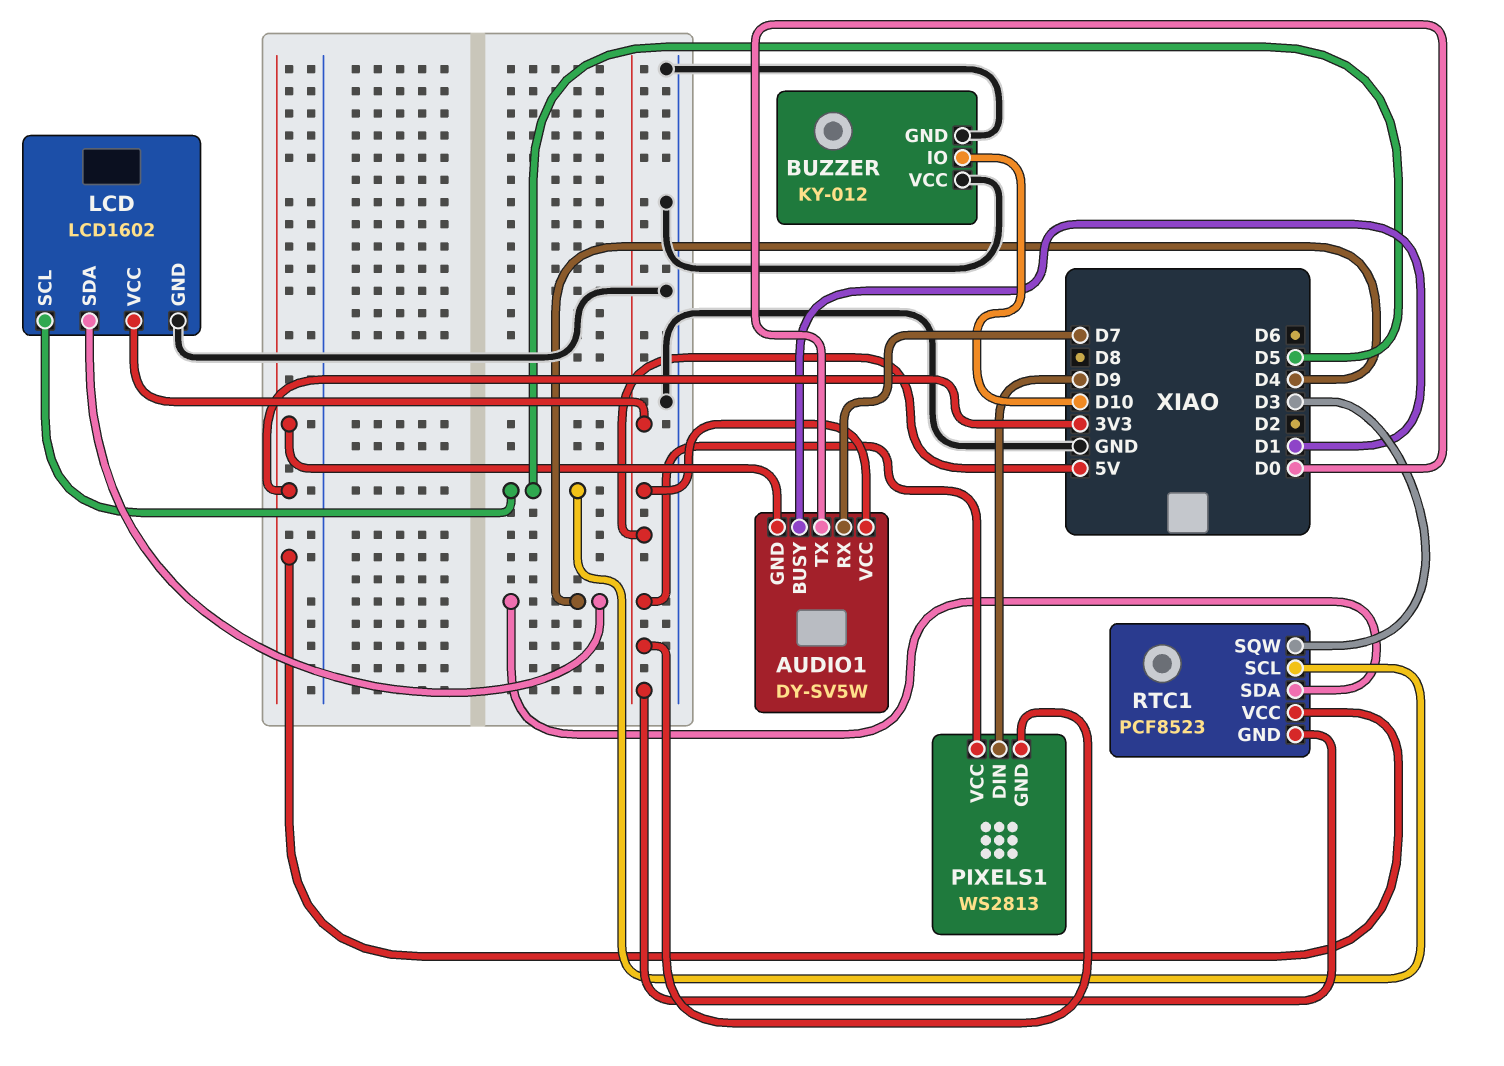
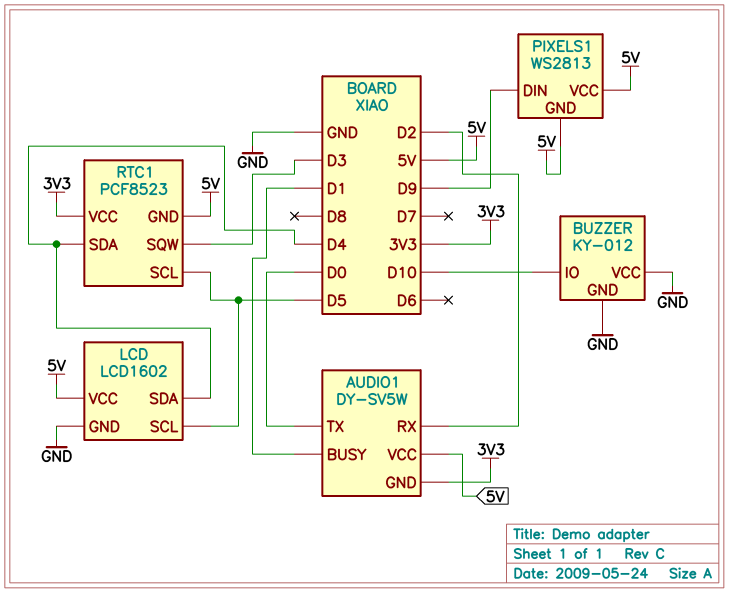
AUDIO1 pin RX: D7 -> D2

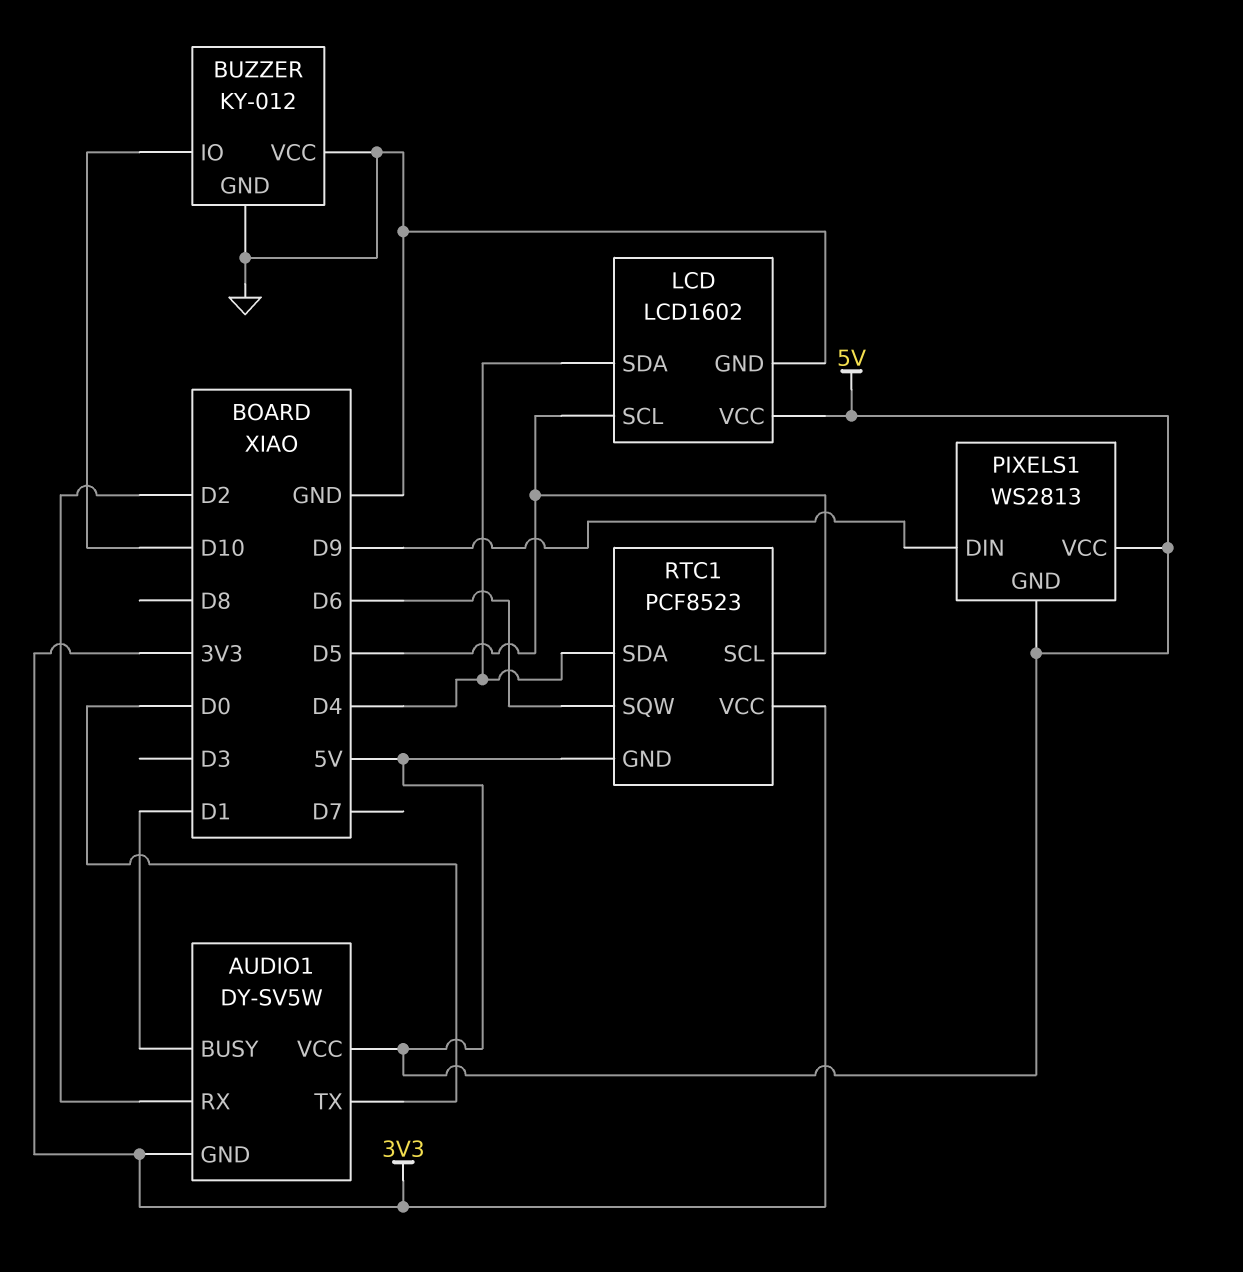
RTC1 pin SQW: D3 -> D6

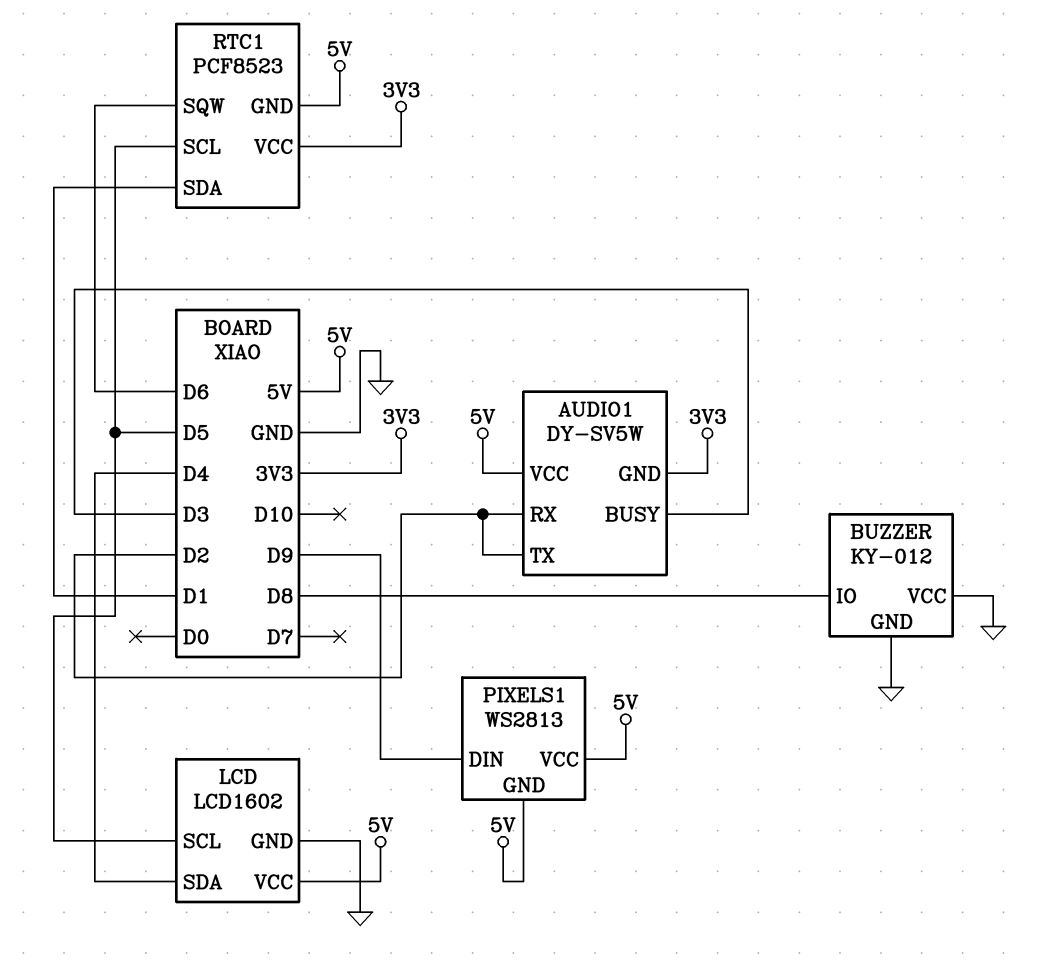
AUDIO1 pin BUSY: D1 -> D3
AUDIO1 pin TX: D0 -> D2
BUZZER pin IO: D10 -> D8
RTC1 pin SDA: D4 -> D1

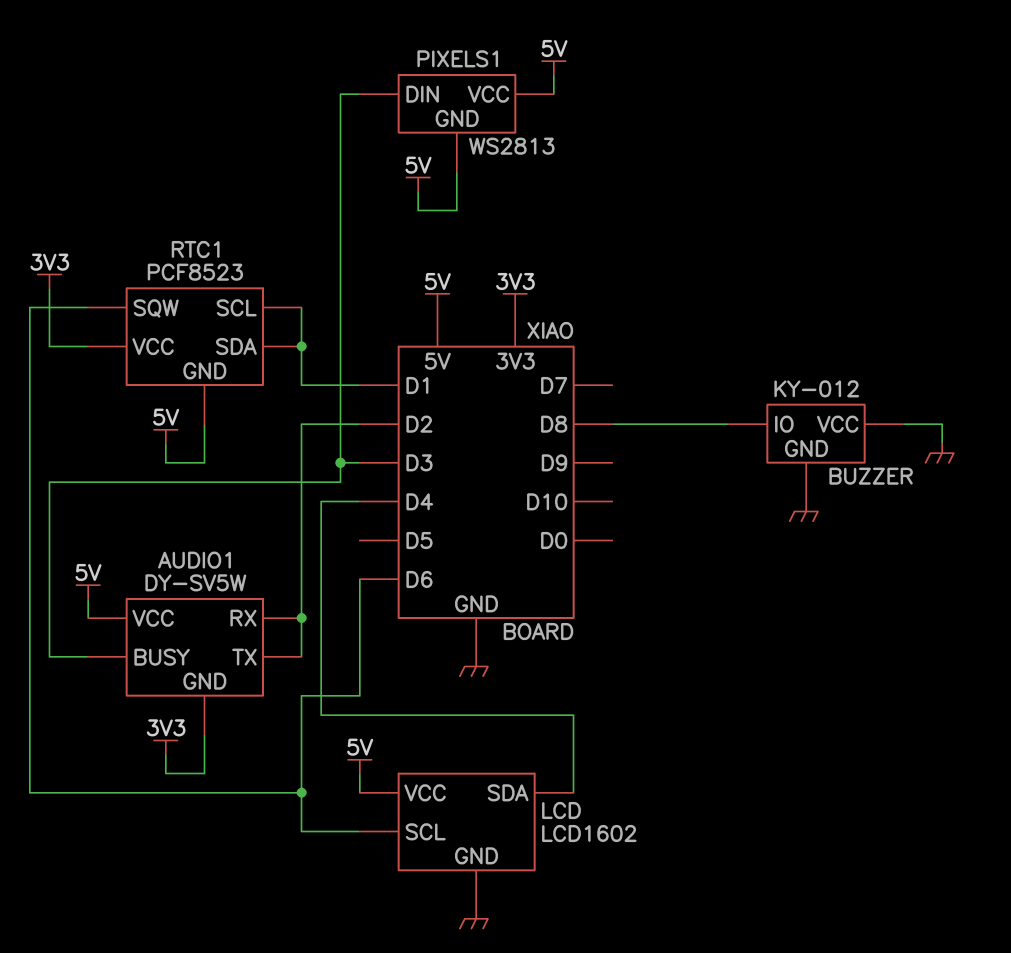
LCD pin SCL: D5 -> D6
PIXELS1 pin DIN: D9 -> D3
RTC1 pin SCL: D5 -> D1

